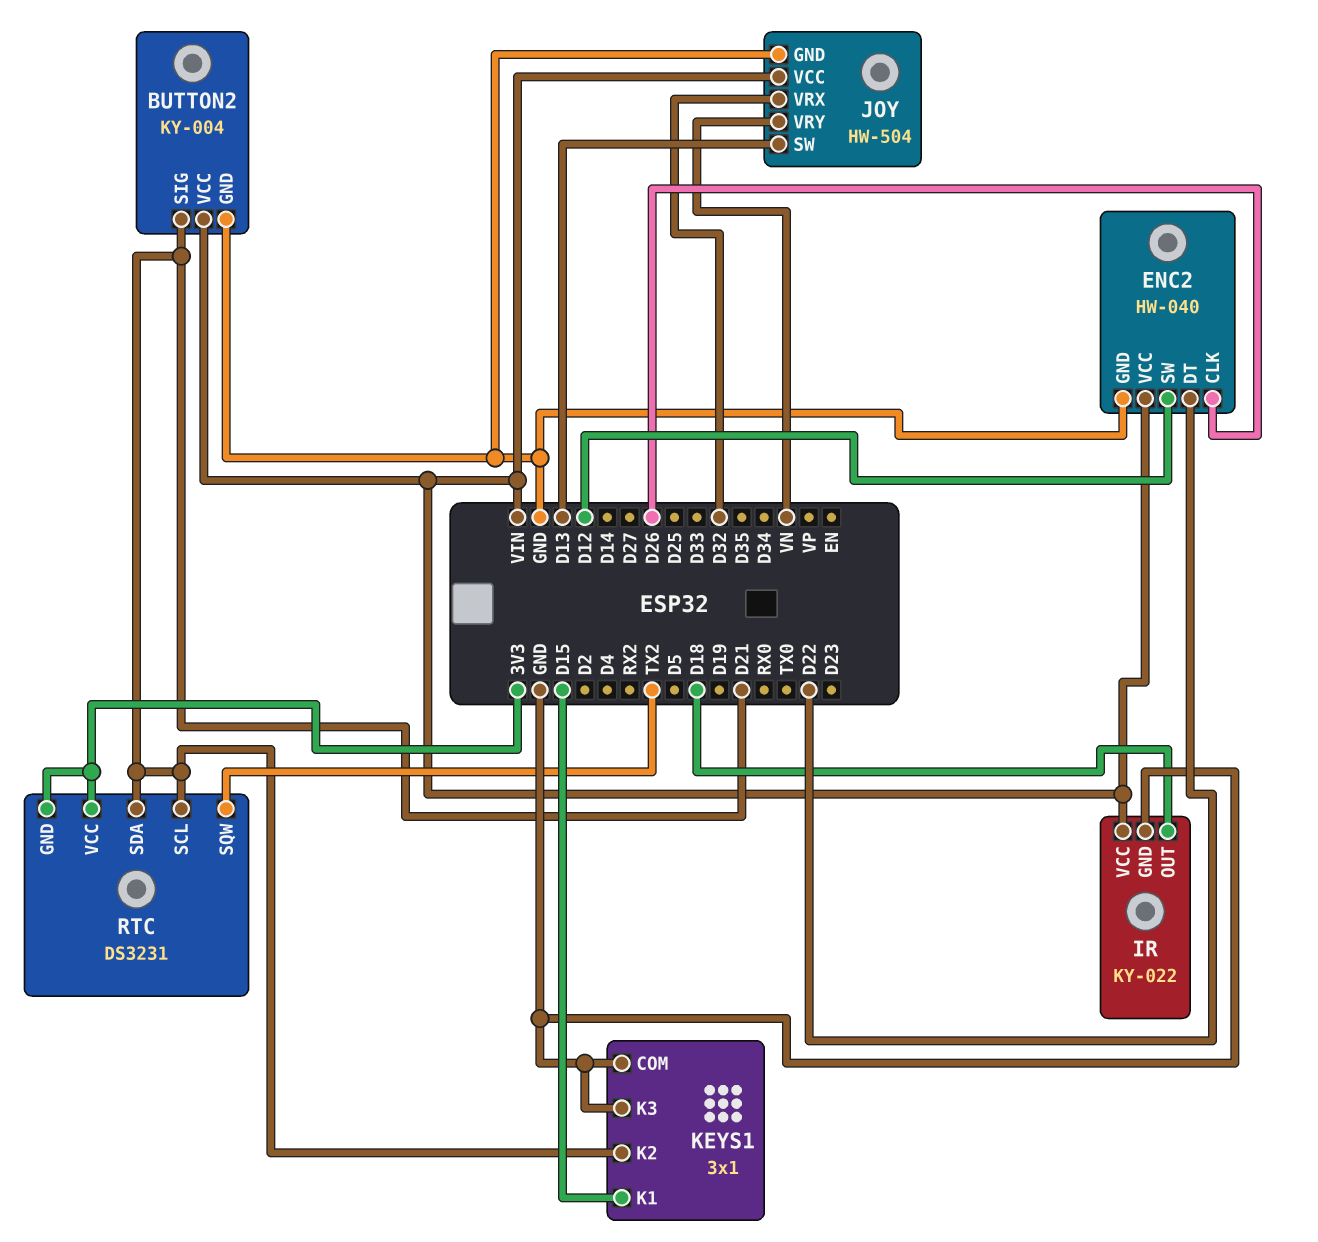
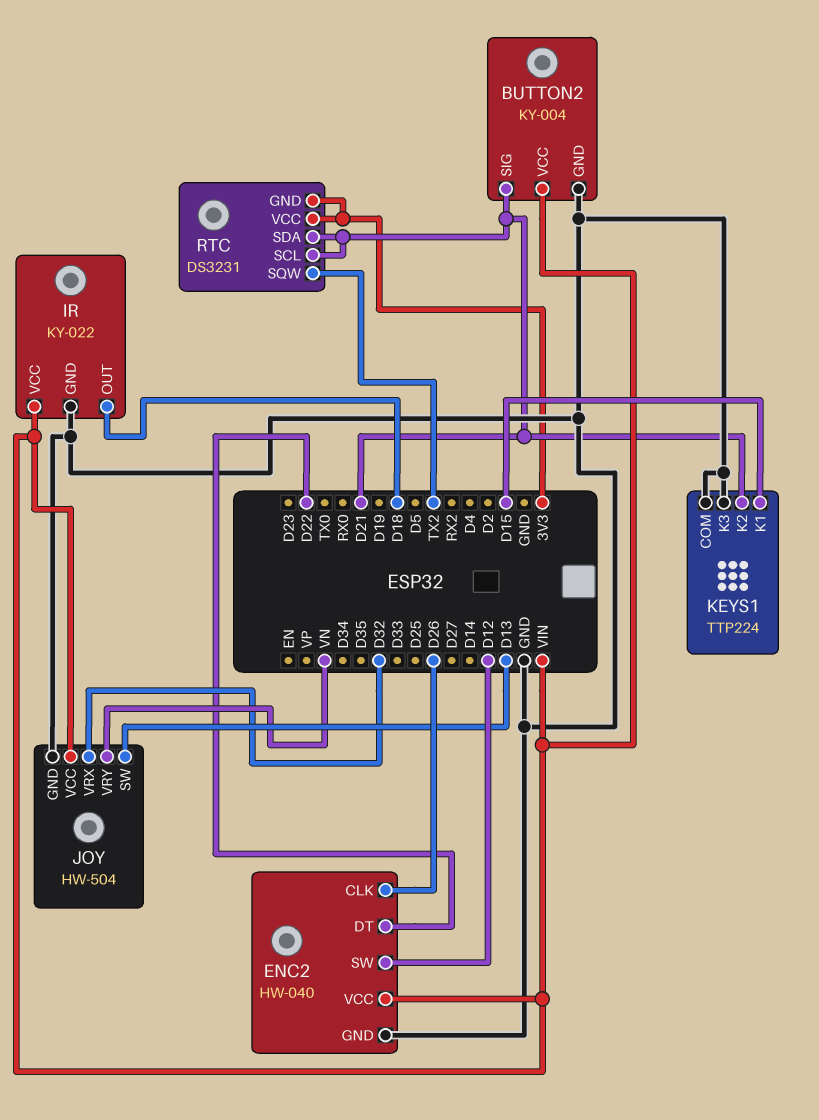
KEYS1: 3x1 -> TTP224

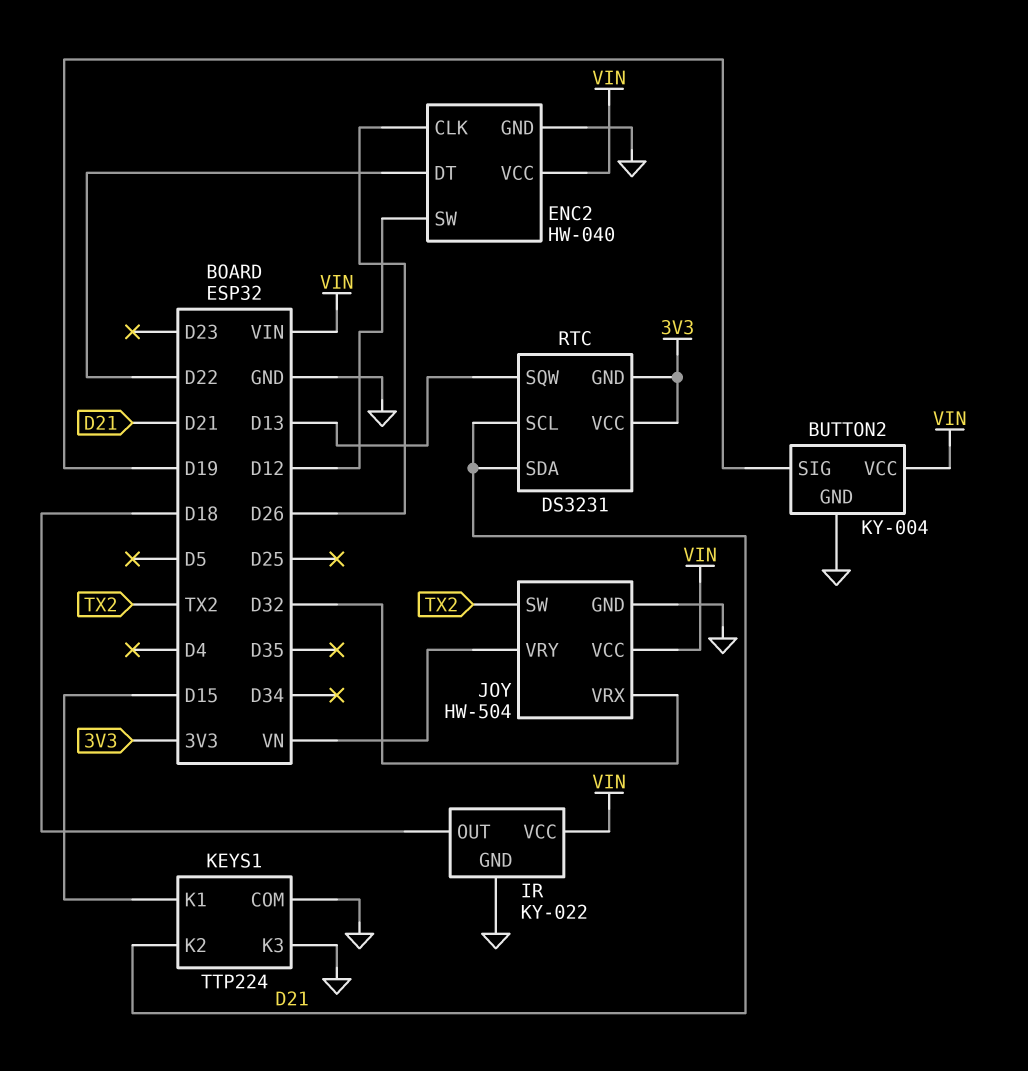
BUTTON2 pin SIG: D21 -> D19
JOY pin SW: D13 -> TX2
RTC pin SQW: TX2 -> D13

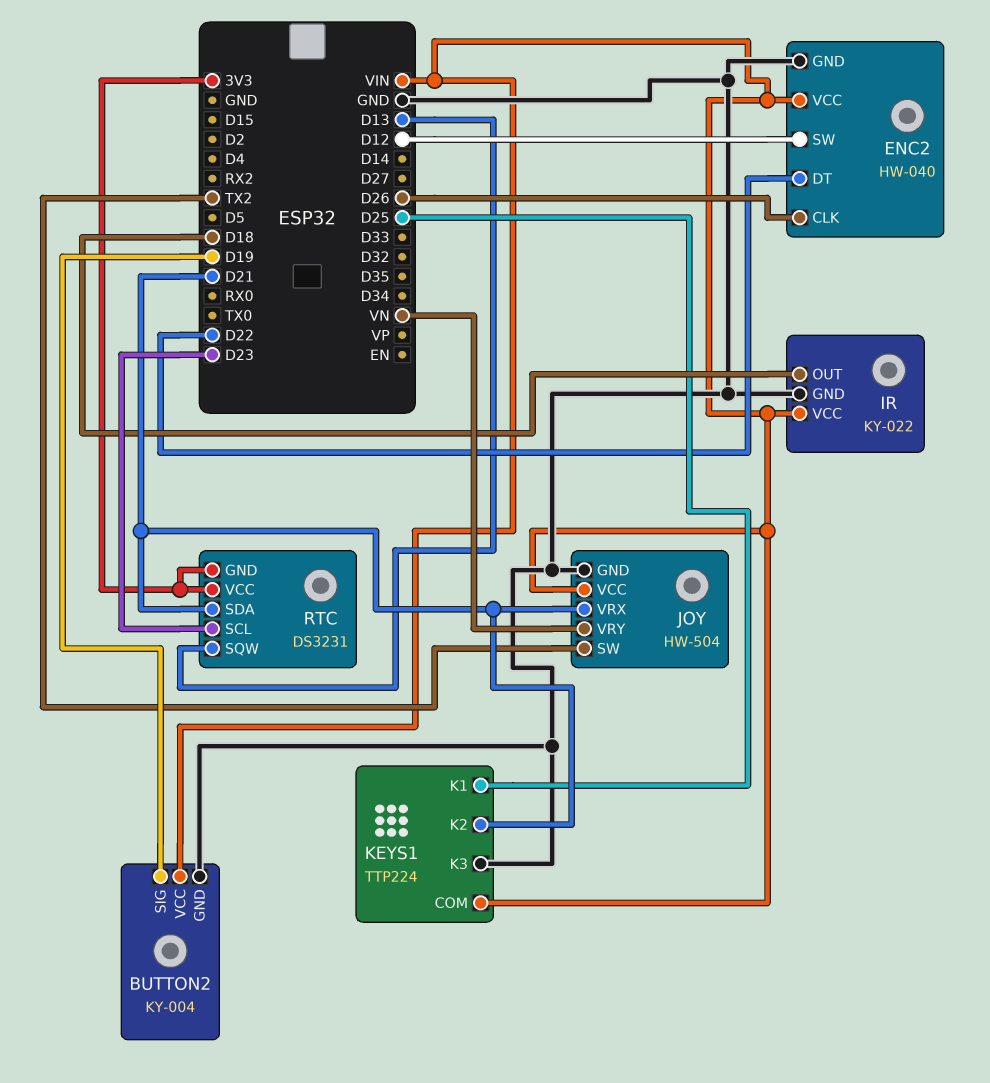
JOY pin VRX: D32 -> D21
KEYS1 pin COM: GND -> VIN
KEYS1 pin K1: D15 -> D25
RTC pin SCL: D21 -> D23

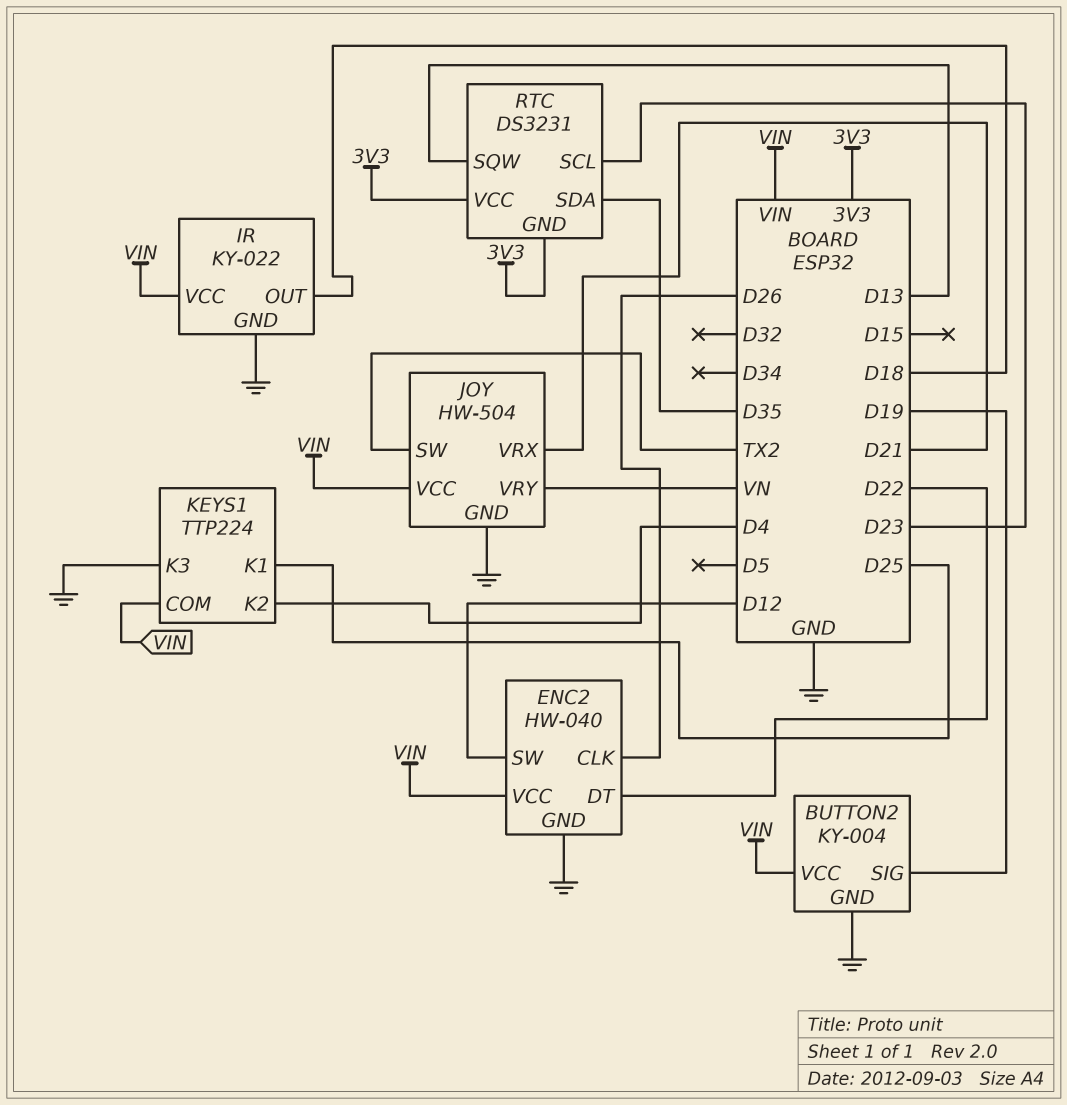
KEYS1 pin K2: D21 -> D4
RTC pin SDA: D21 -> D35

